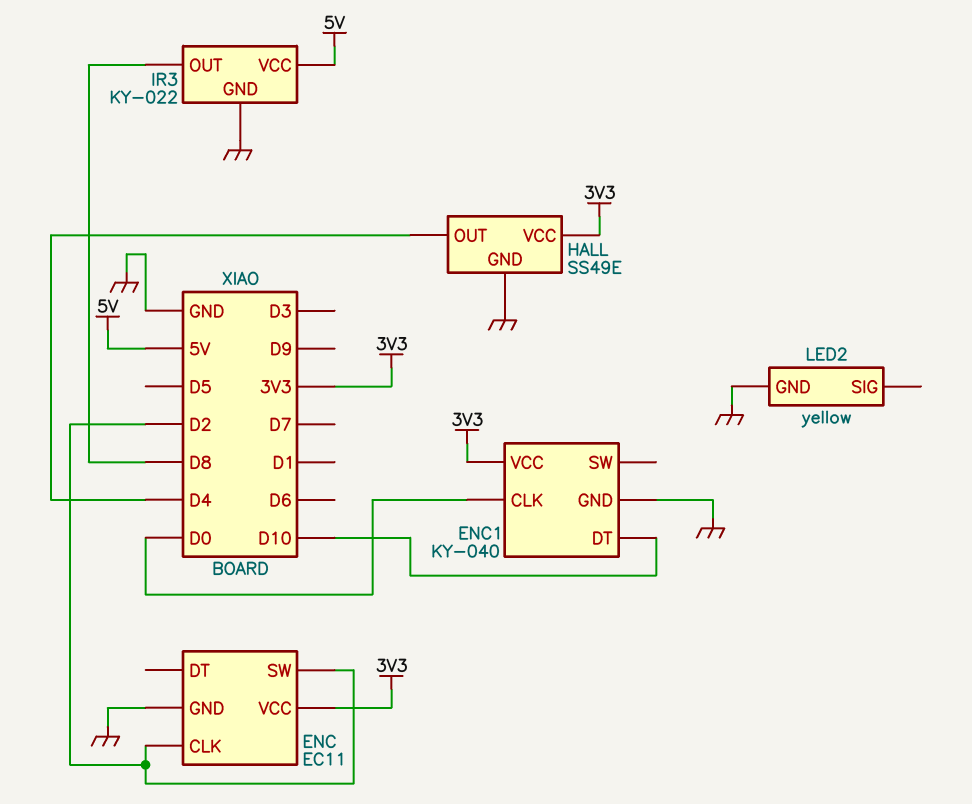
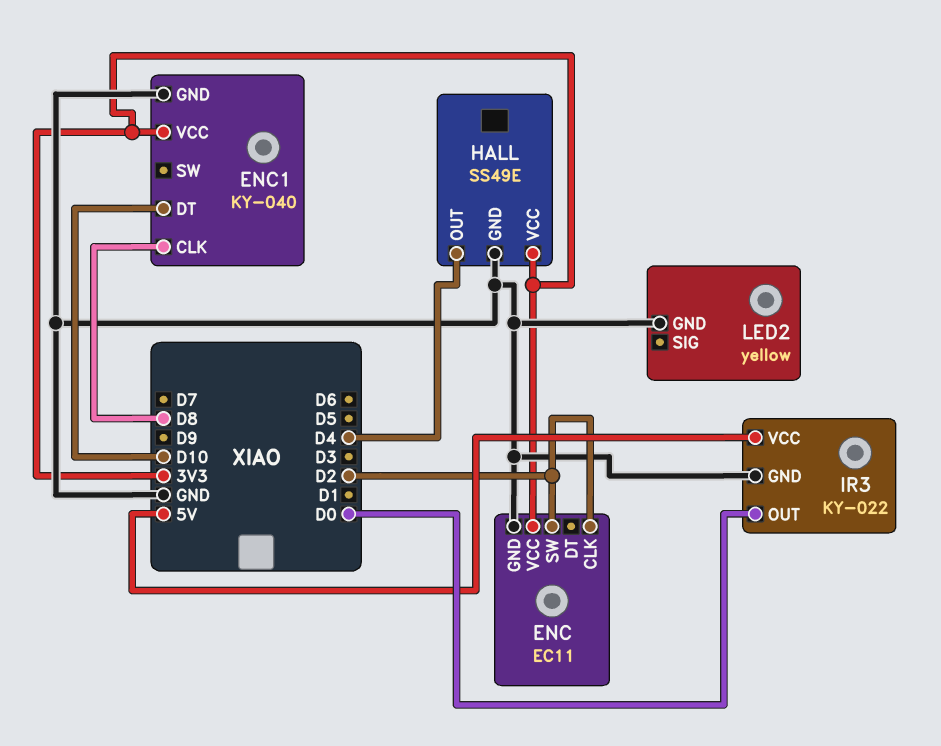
ENC1 pin CLK: D0 -> D8
IR3 pin OUT: D8 -> D0

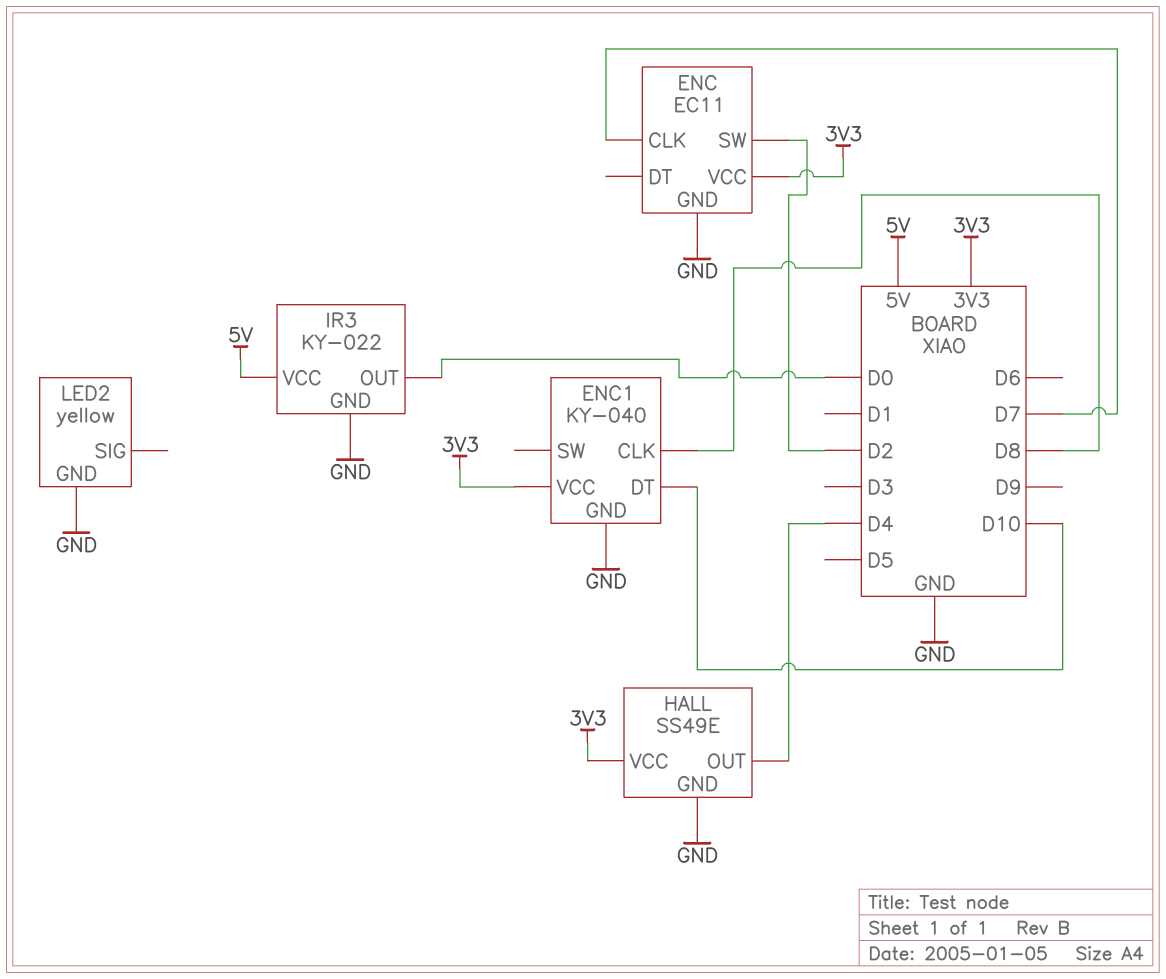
ENC pin CLK: D2 -> D7

